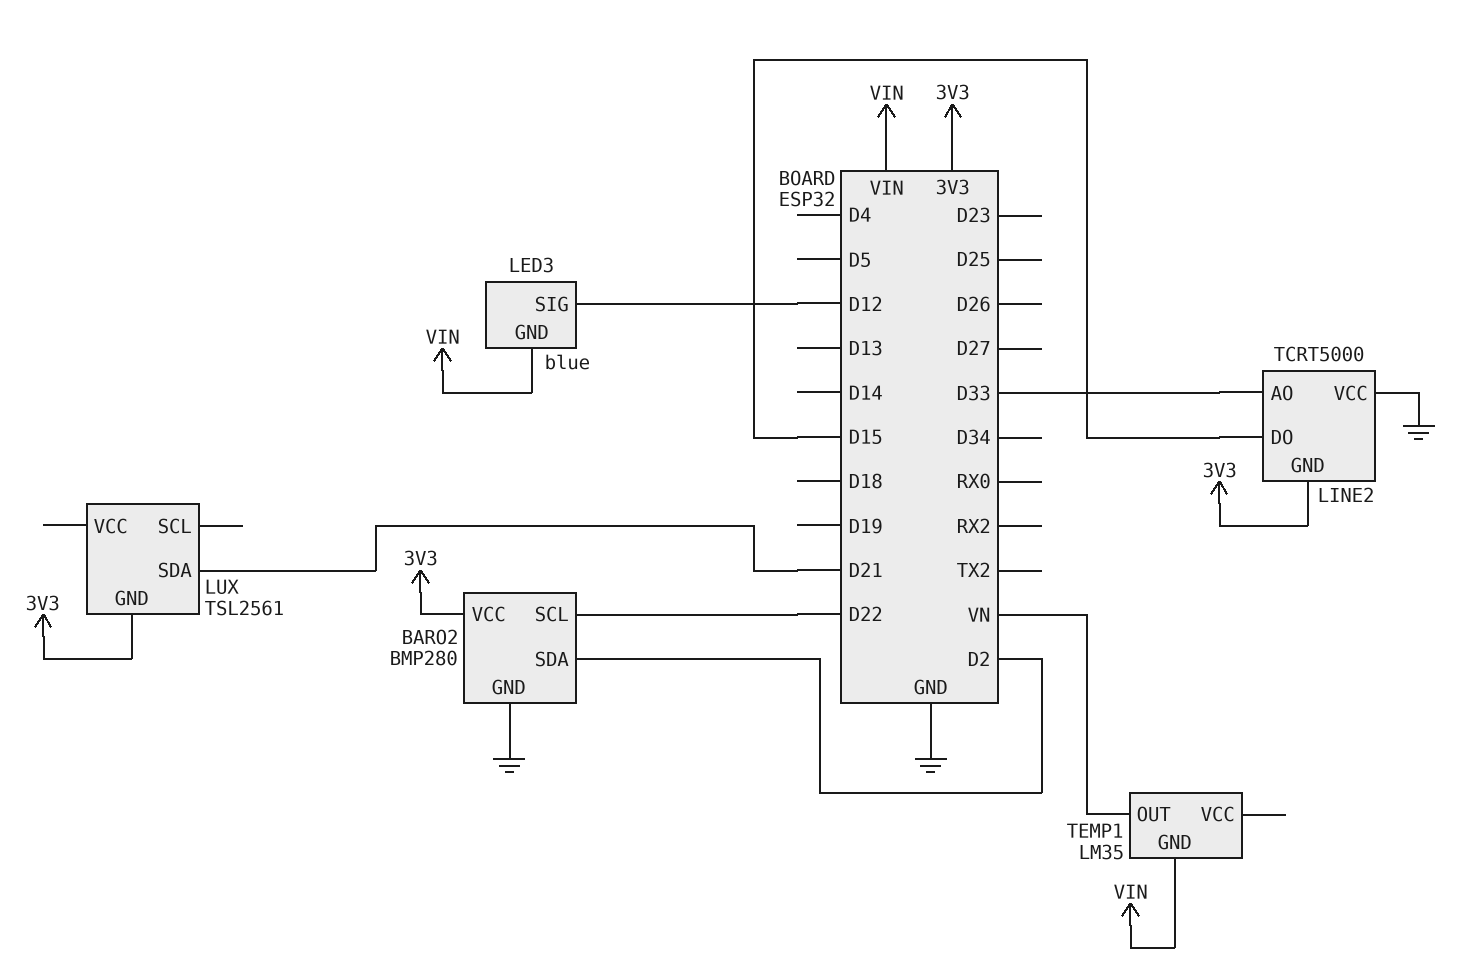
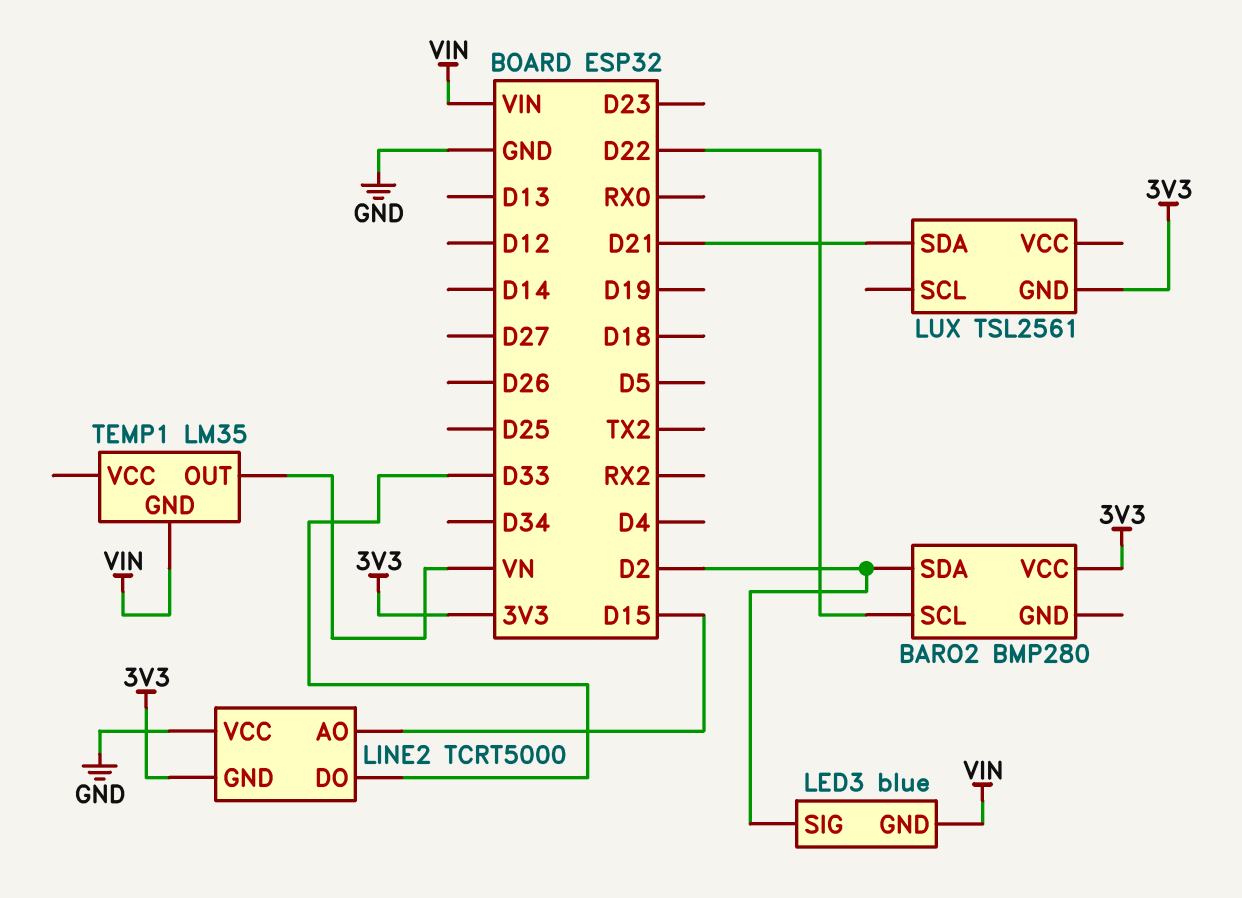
BARO2 pin GND: GND -> none
LED3 pin SIG: D12 -> D2
LINE2 pin AO: D33 -> D15
LINE2 pin DO: D15 -> D33

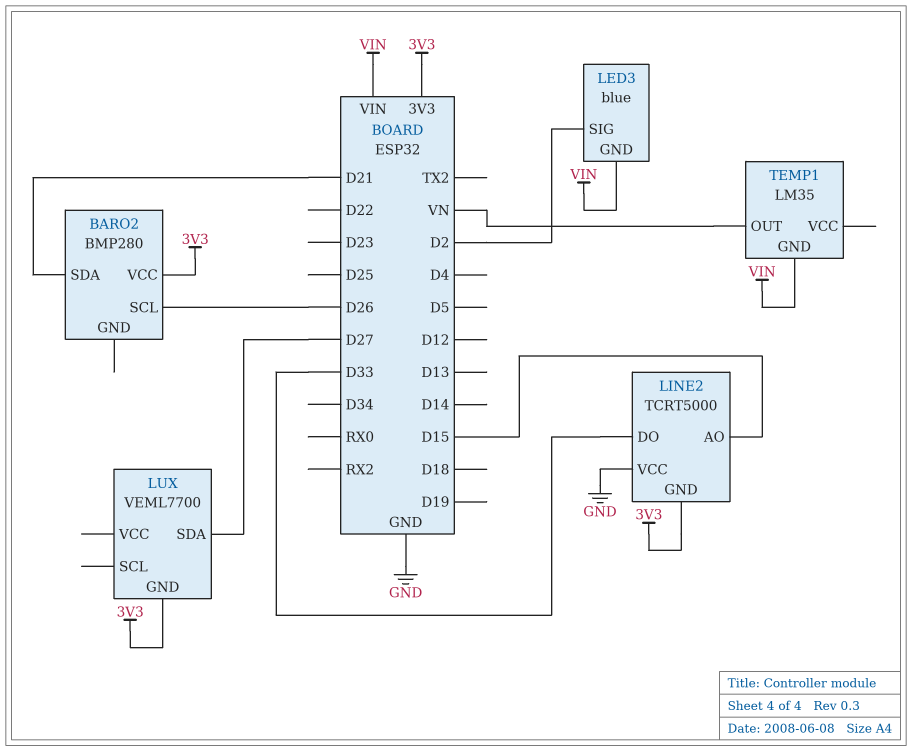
BARO2 pin SCL: D22 -> D26
BARO2 pin SDA: D2 -> D21
LUX: TSL2561 -> VEML7700
LUX pin SDA: D21 -> D27

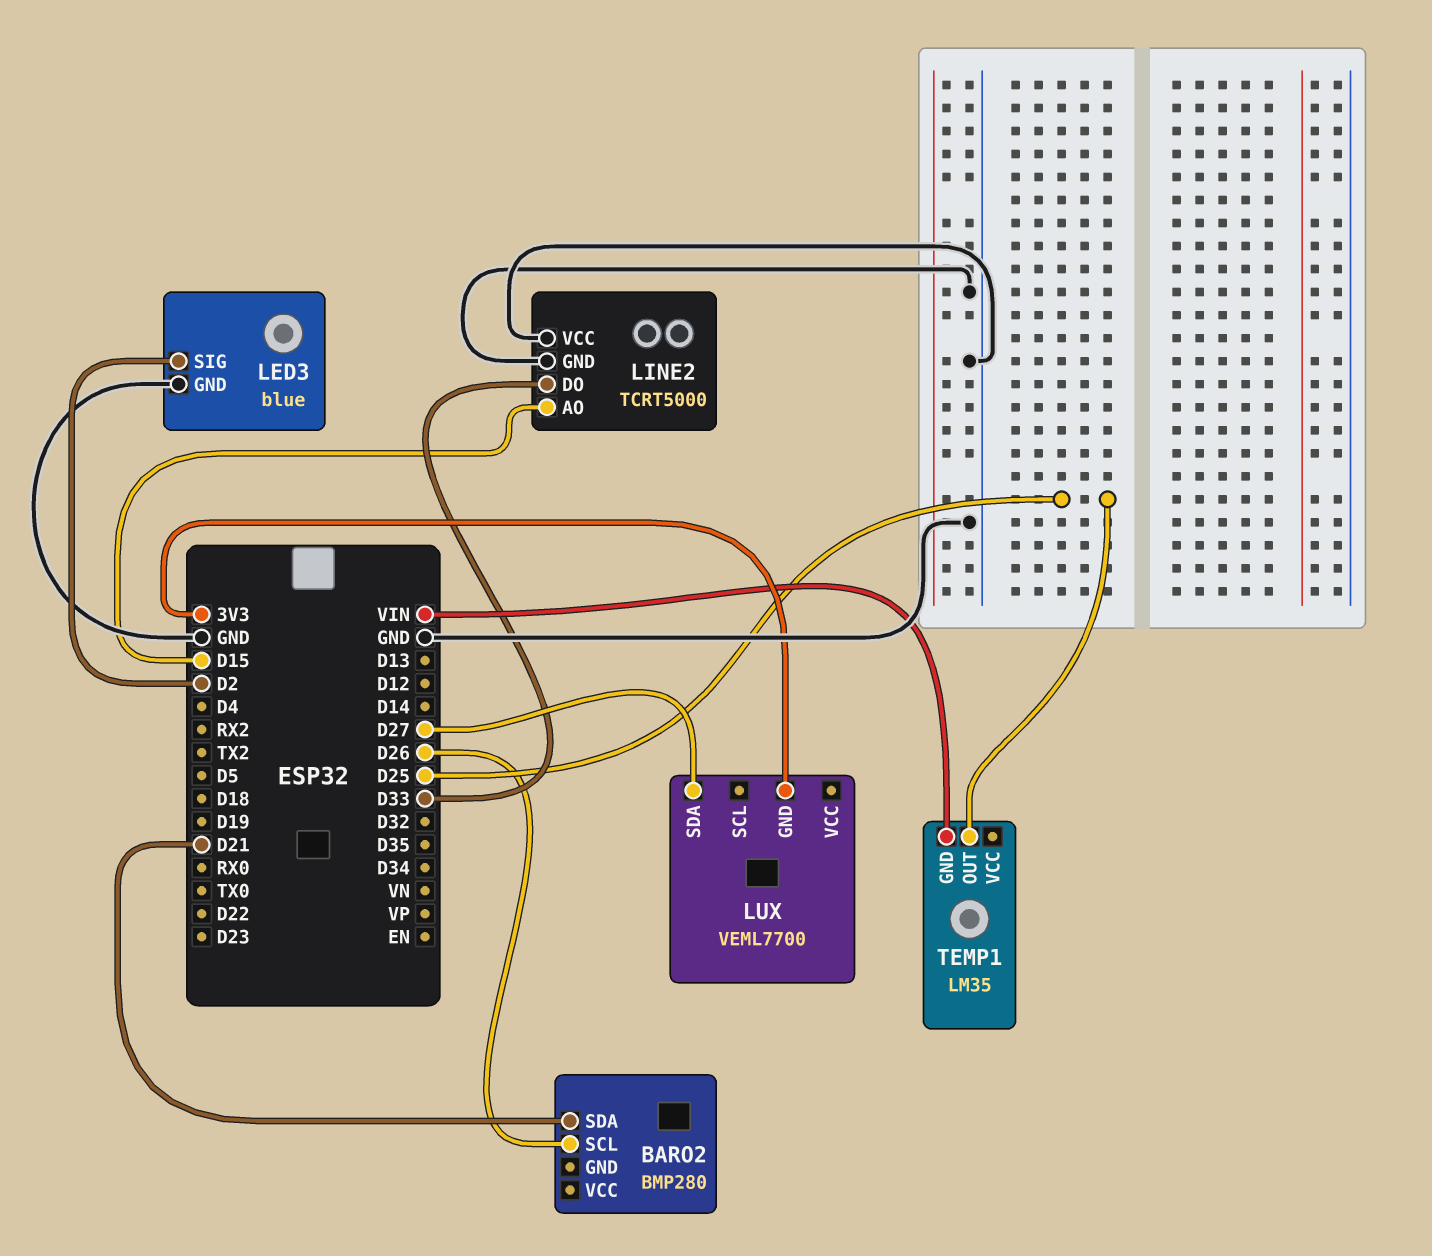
BARO2 pin VCC: 3V3 -> none
LED3 pin GND: VIN -> GND
LINE2 pin GND: 3V3 -> GND
TEMP1 pin OUT: VN -> D25

